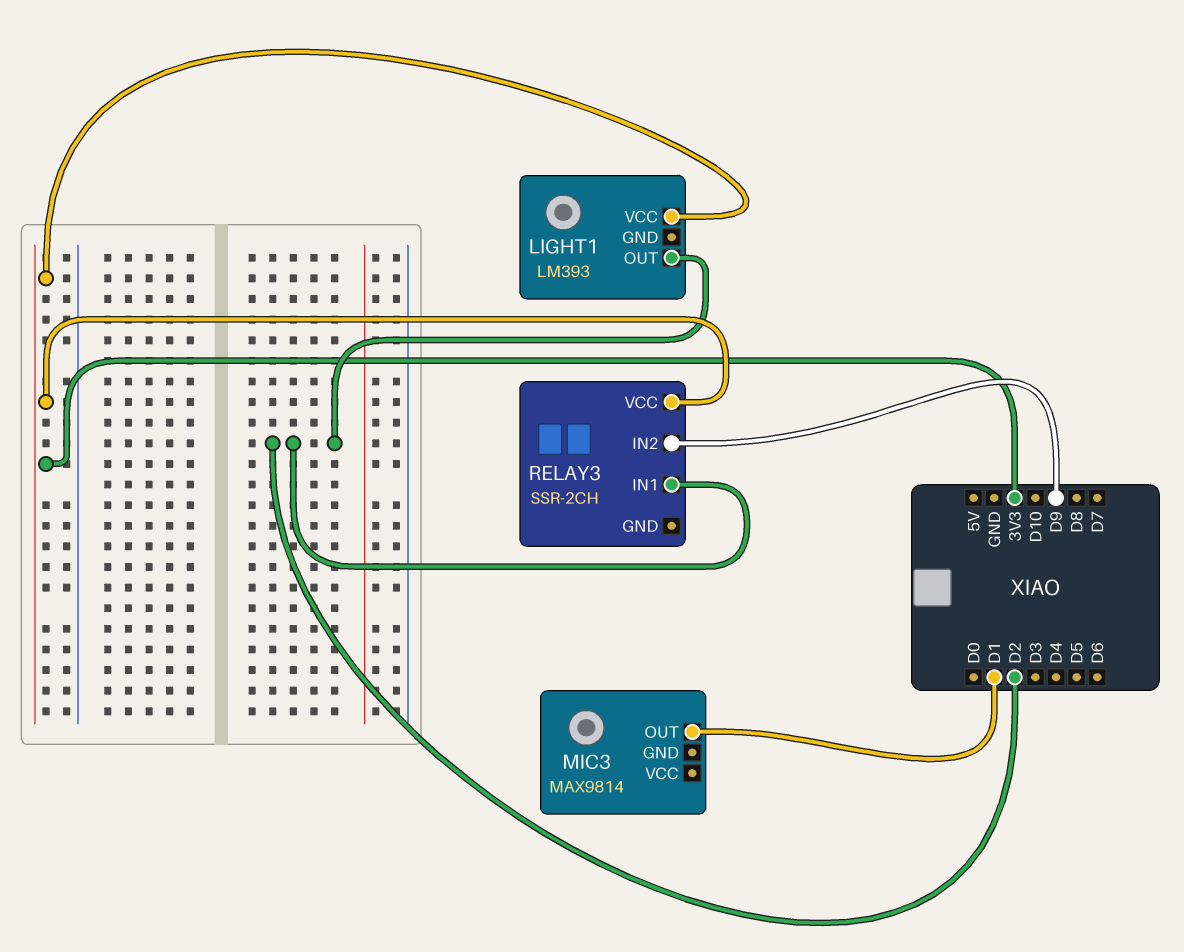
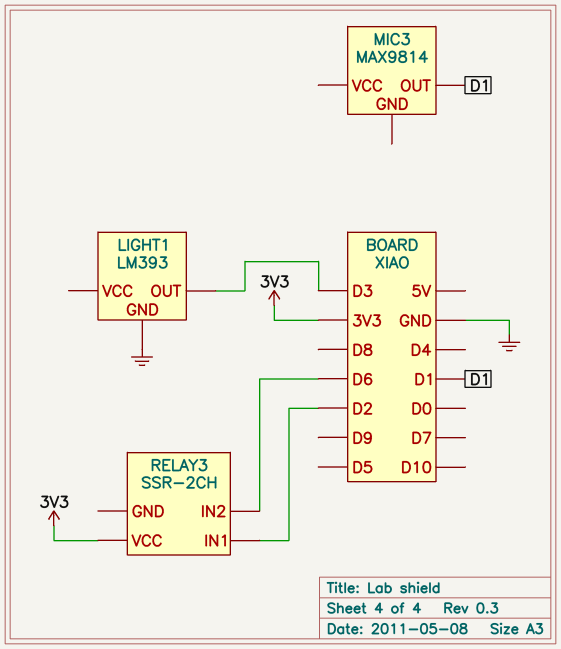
LIGHT1 pin GND: none -> GND
LIGHT1 pin OUT: D2 -> D3
LIGHT1 pin VCC: 3V3 -> none
RELAY3 pin IN2: D9 -> D6

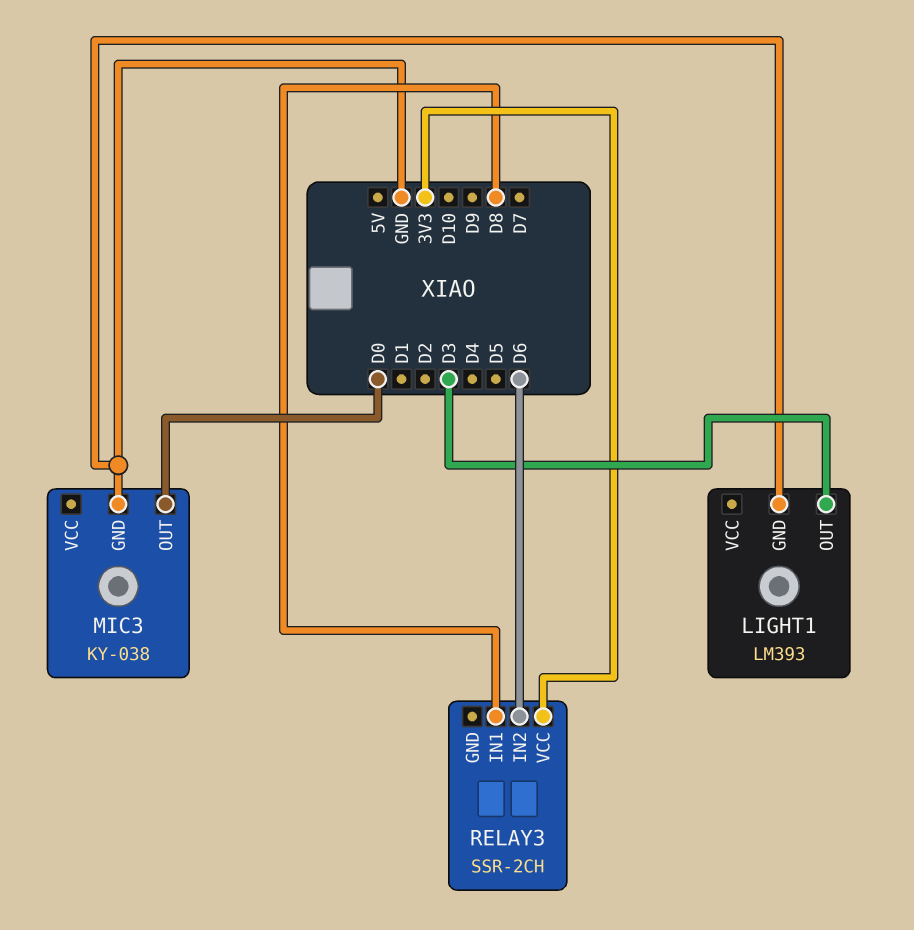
MIC3: MAX9814 -> KY-038
MIC3 pin GND: none -> GND
MIC3 pin OUT: D1 -> D0
RELAY3 pin IN1: D2 -> D8

